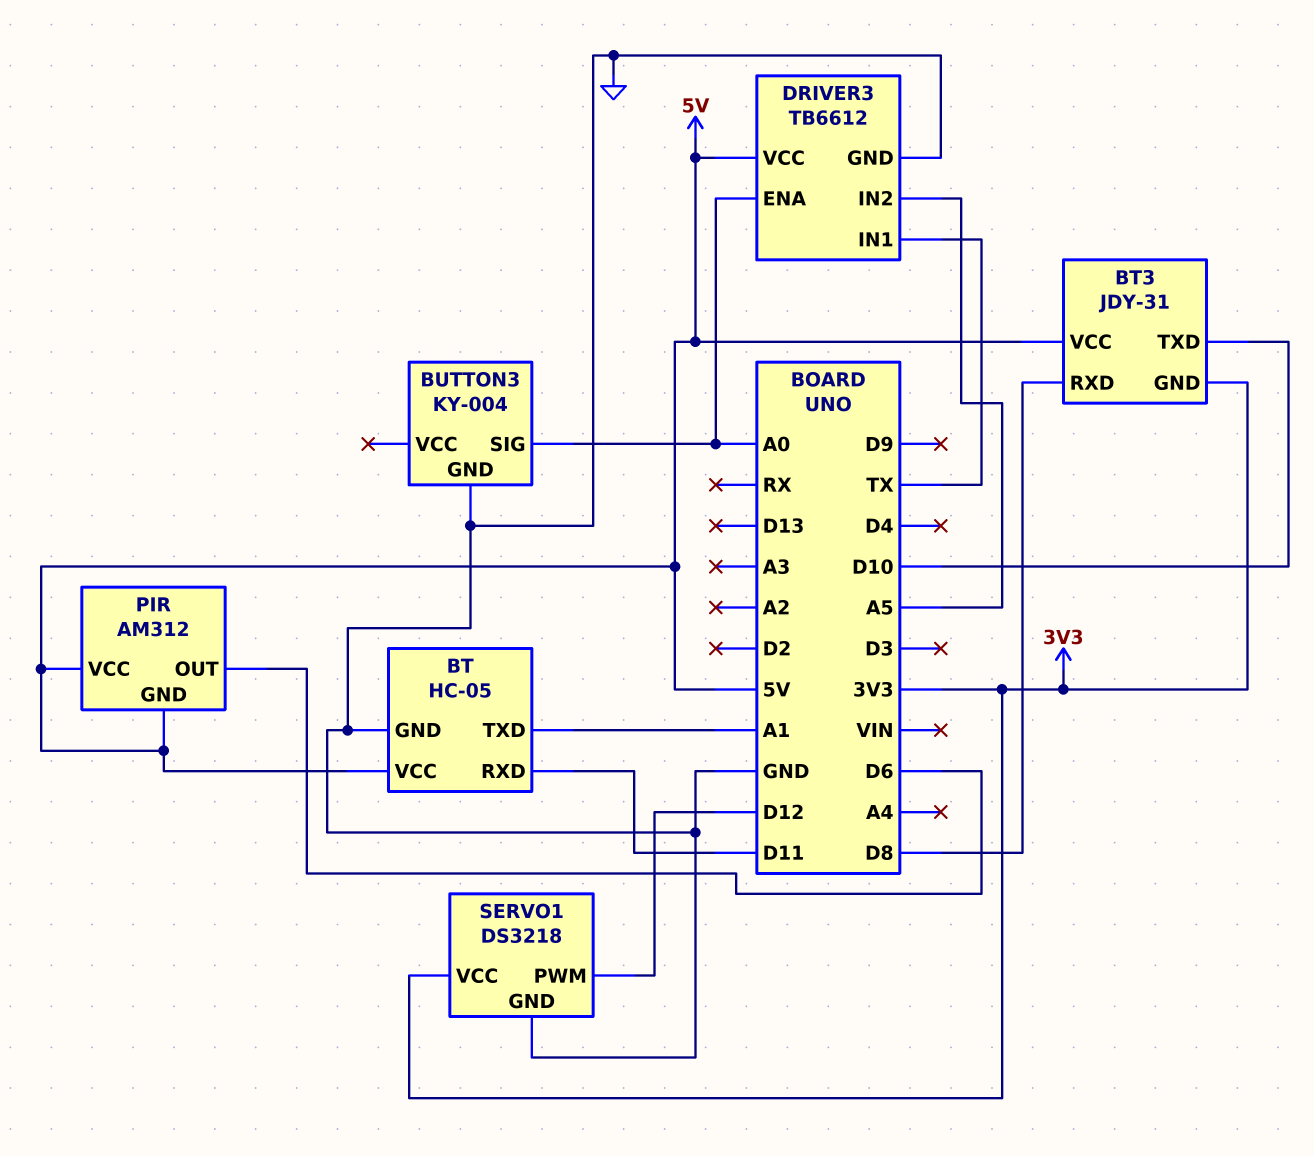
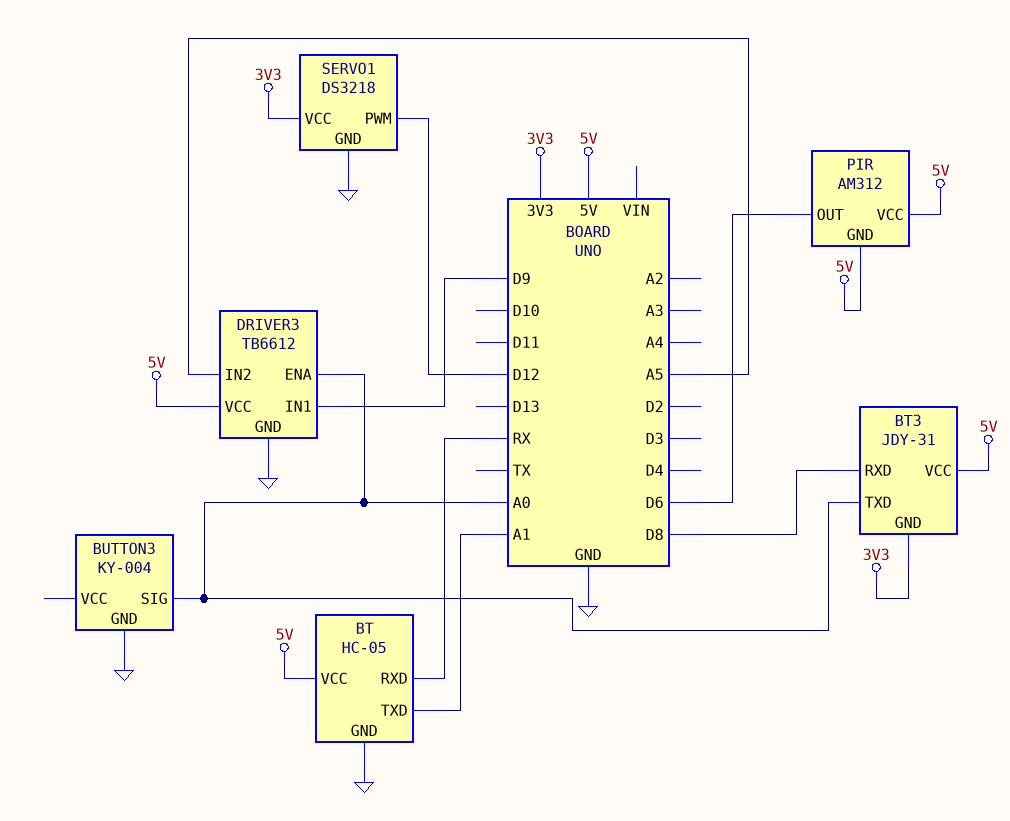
BT pin RXD: D11 -> RX
BT3 pin TXD: D10 -> A0
DRIVER3 pin IN1: TX -> D9

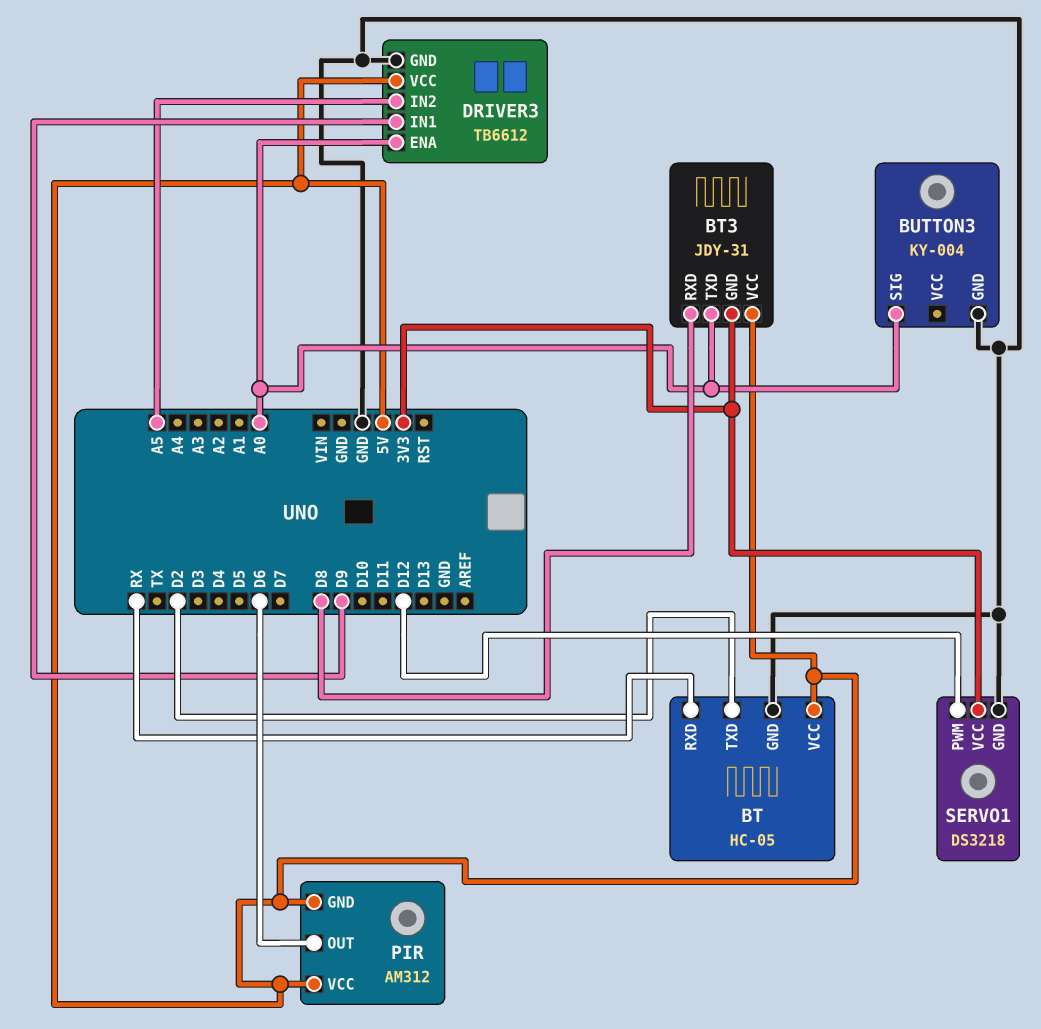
BT pin TXD: A1 -> D2

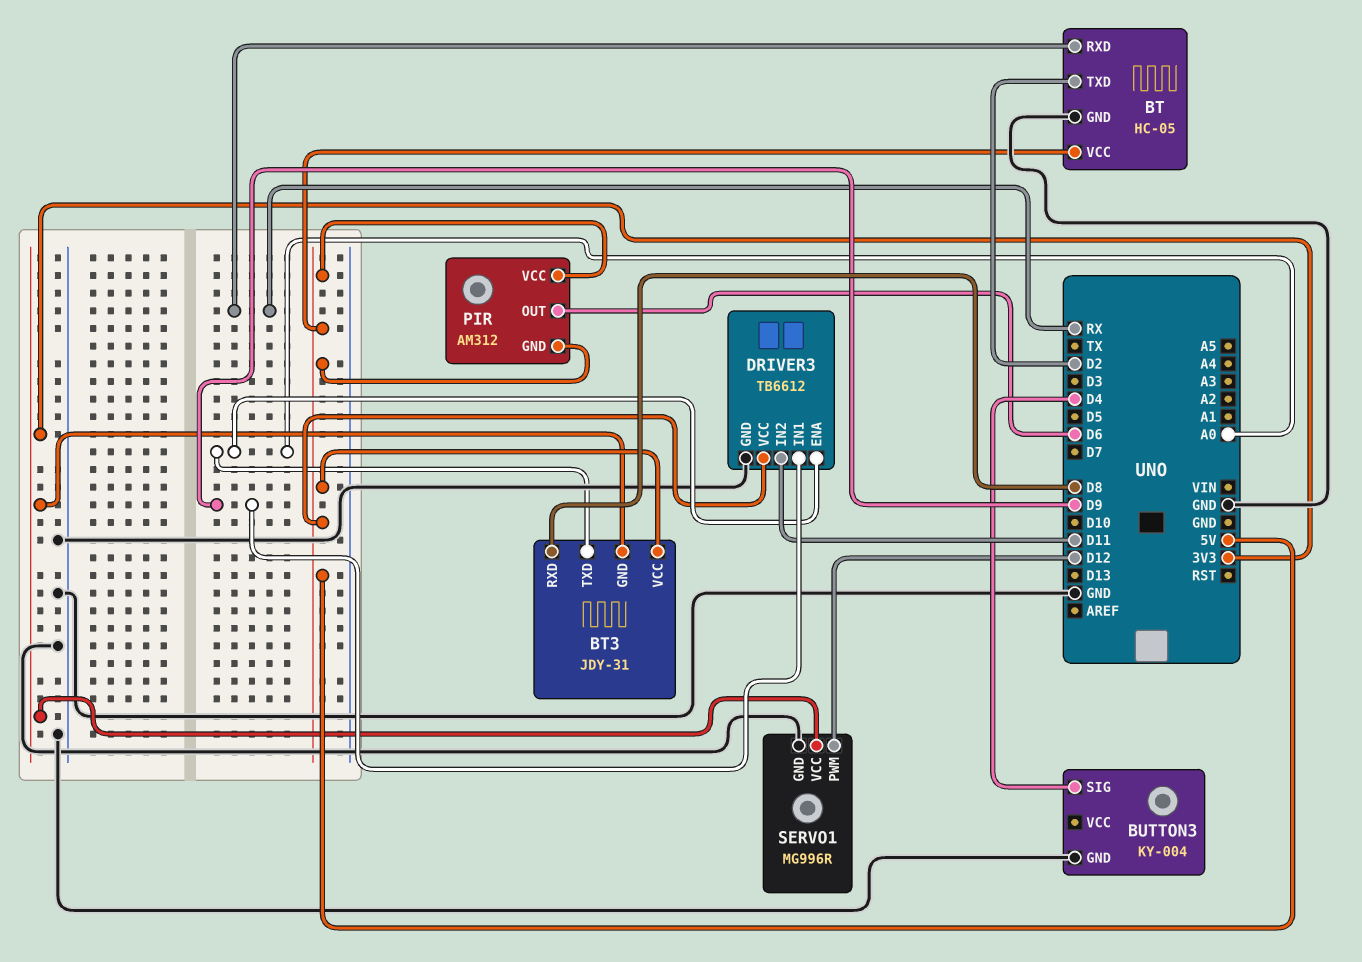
BUTTON3 pin SIG: A0 -> D4
DRIVER3 pin IN2: A5 -> D11
SERVO1: DS3218 -> MG996R

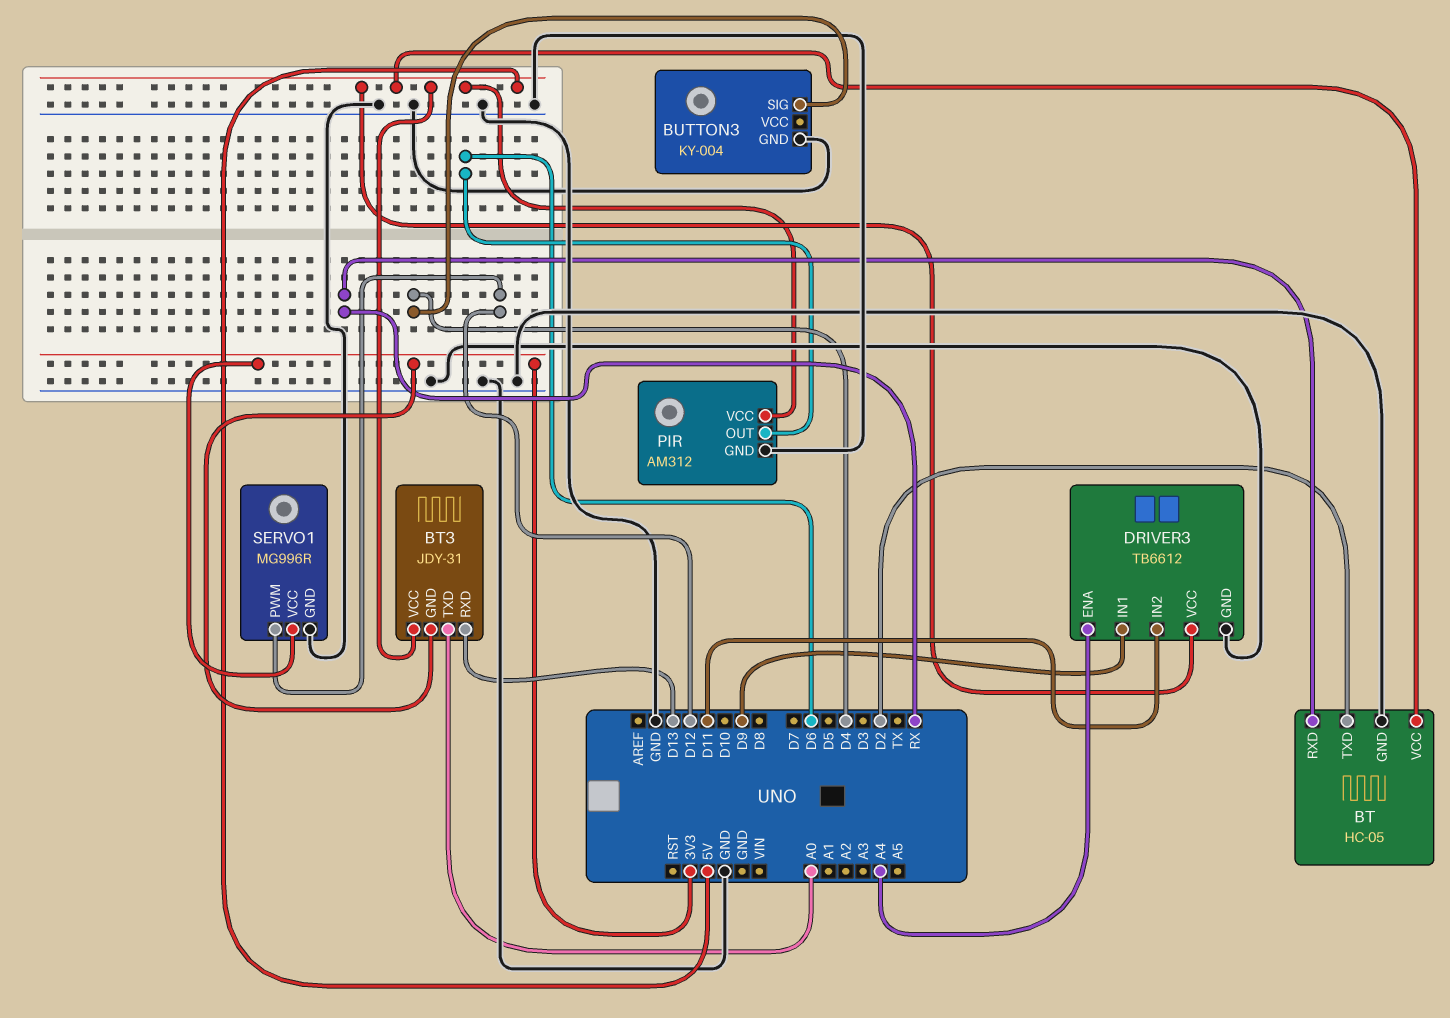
BT3 pin RXD: D8 -> D13
DRIVER3 pin ENA: A0 -> A4
PIR pin GND: 5V -> GND

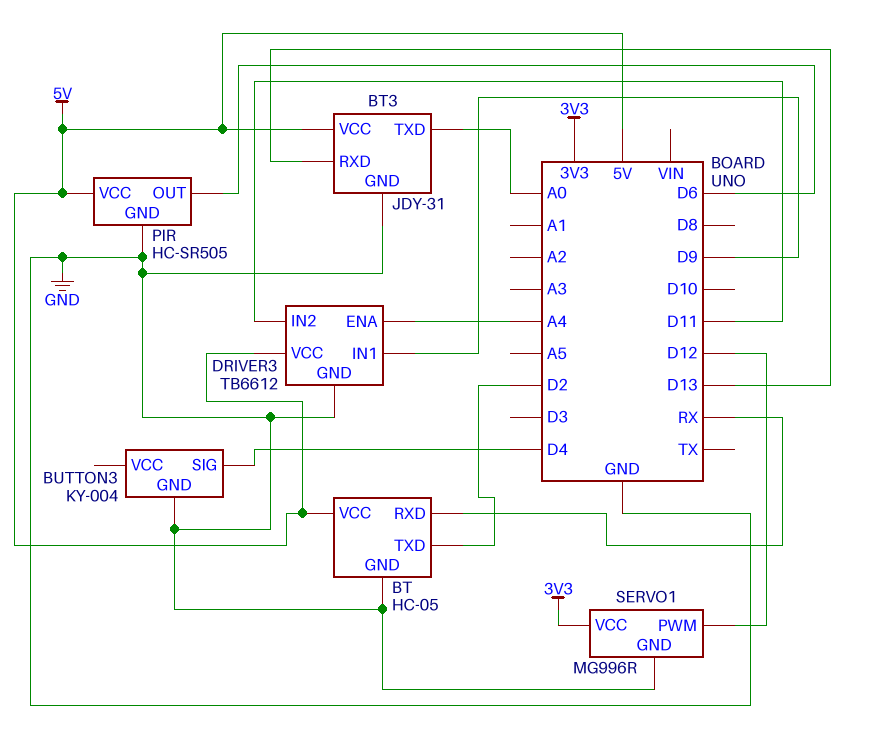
BT3 pin GND: 3V3 -> GND
PIR: AM312 -> HC-SR505

